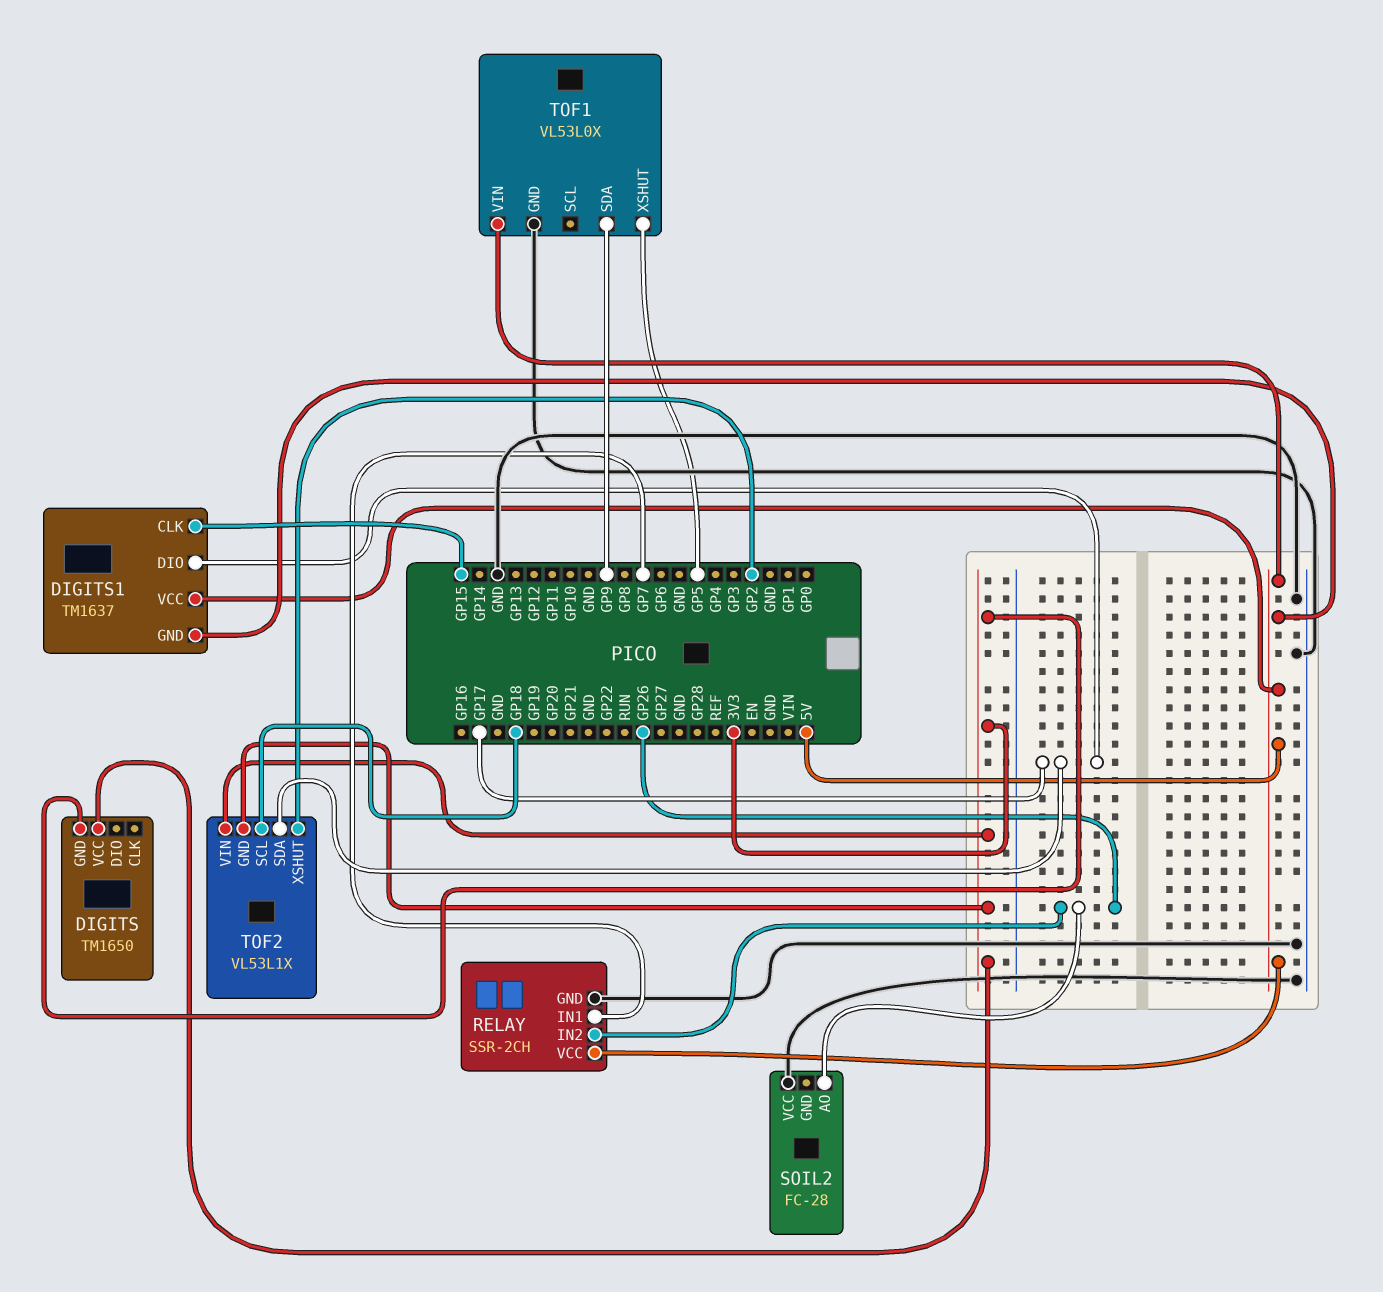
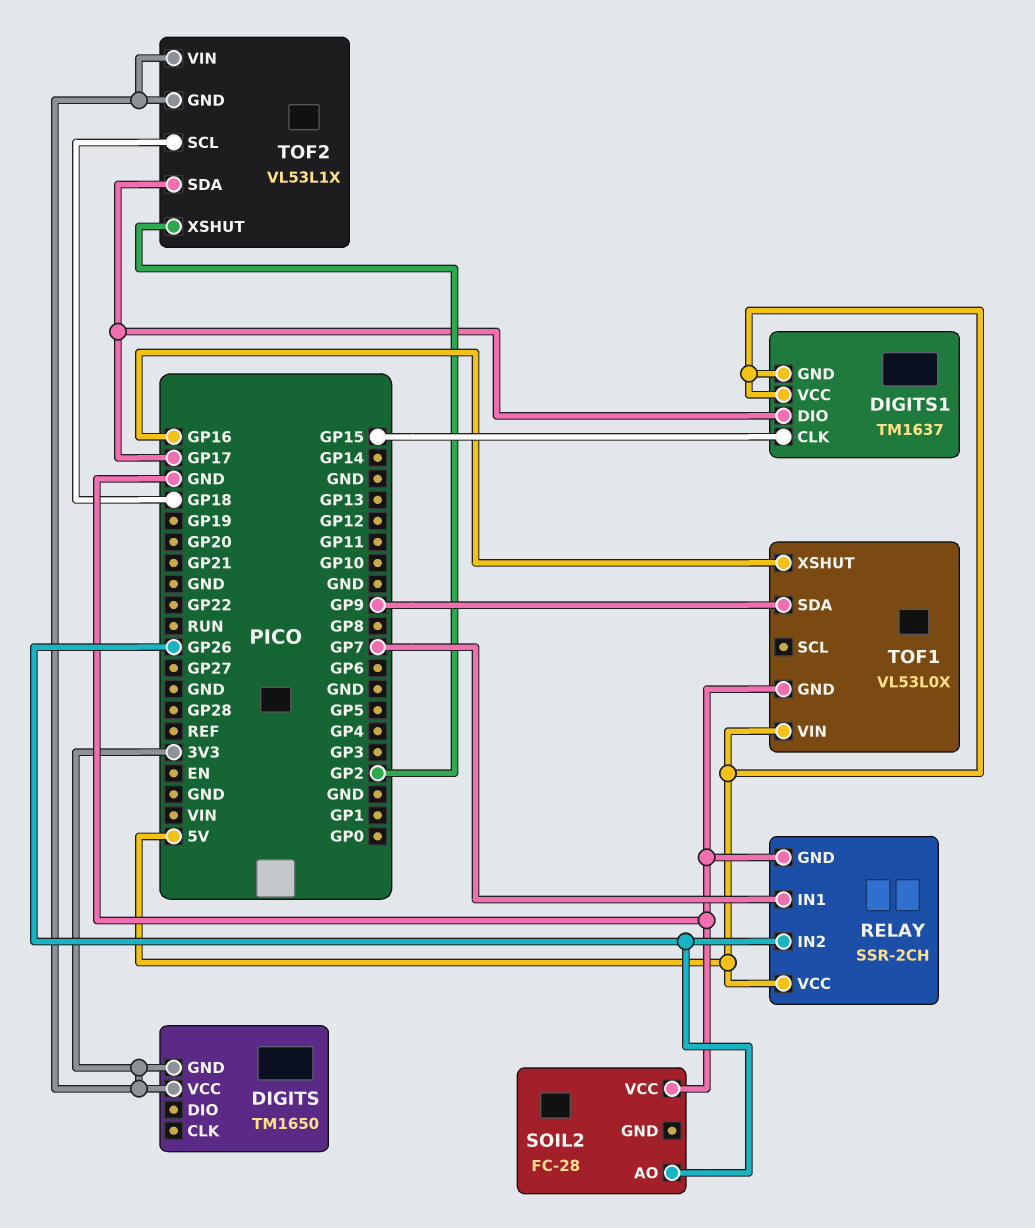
TOF1 pin XSHUT: GP5 -> GP16

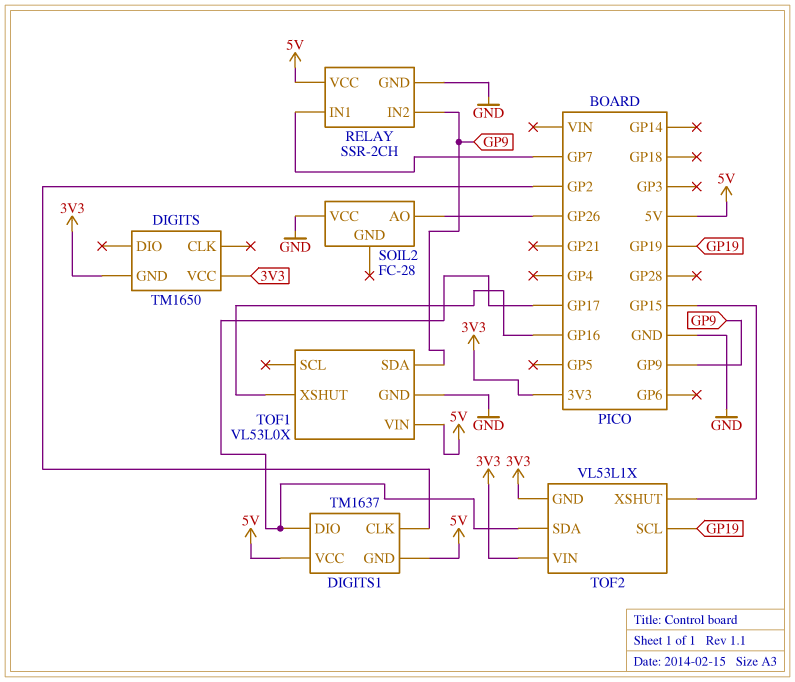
DIGITS1 pin CLK: GP15 -> GP2
RELAY pin IN2: GP26 -> GP9
TOF2 pin SCL: GP18 -> GP19
TOF2 pin XSHUT: GP2 -> GP15

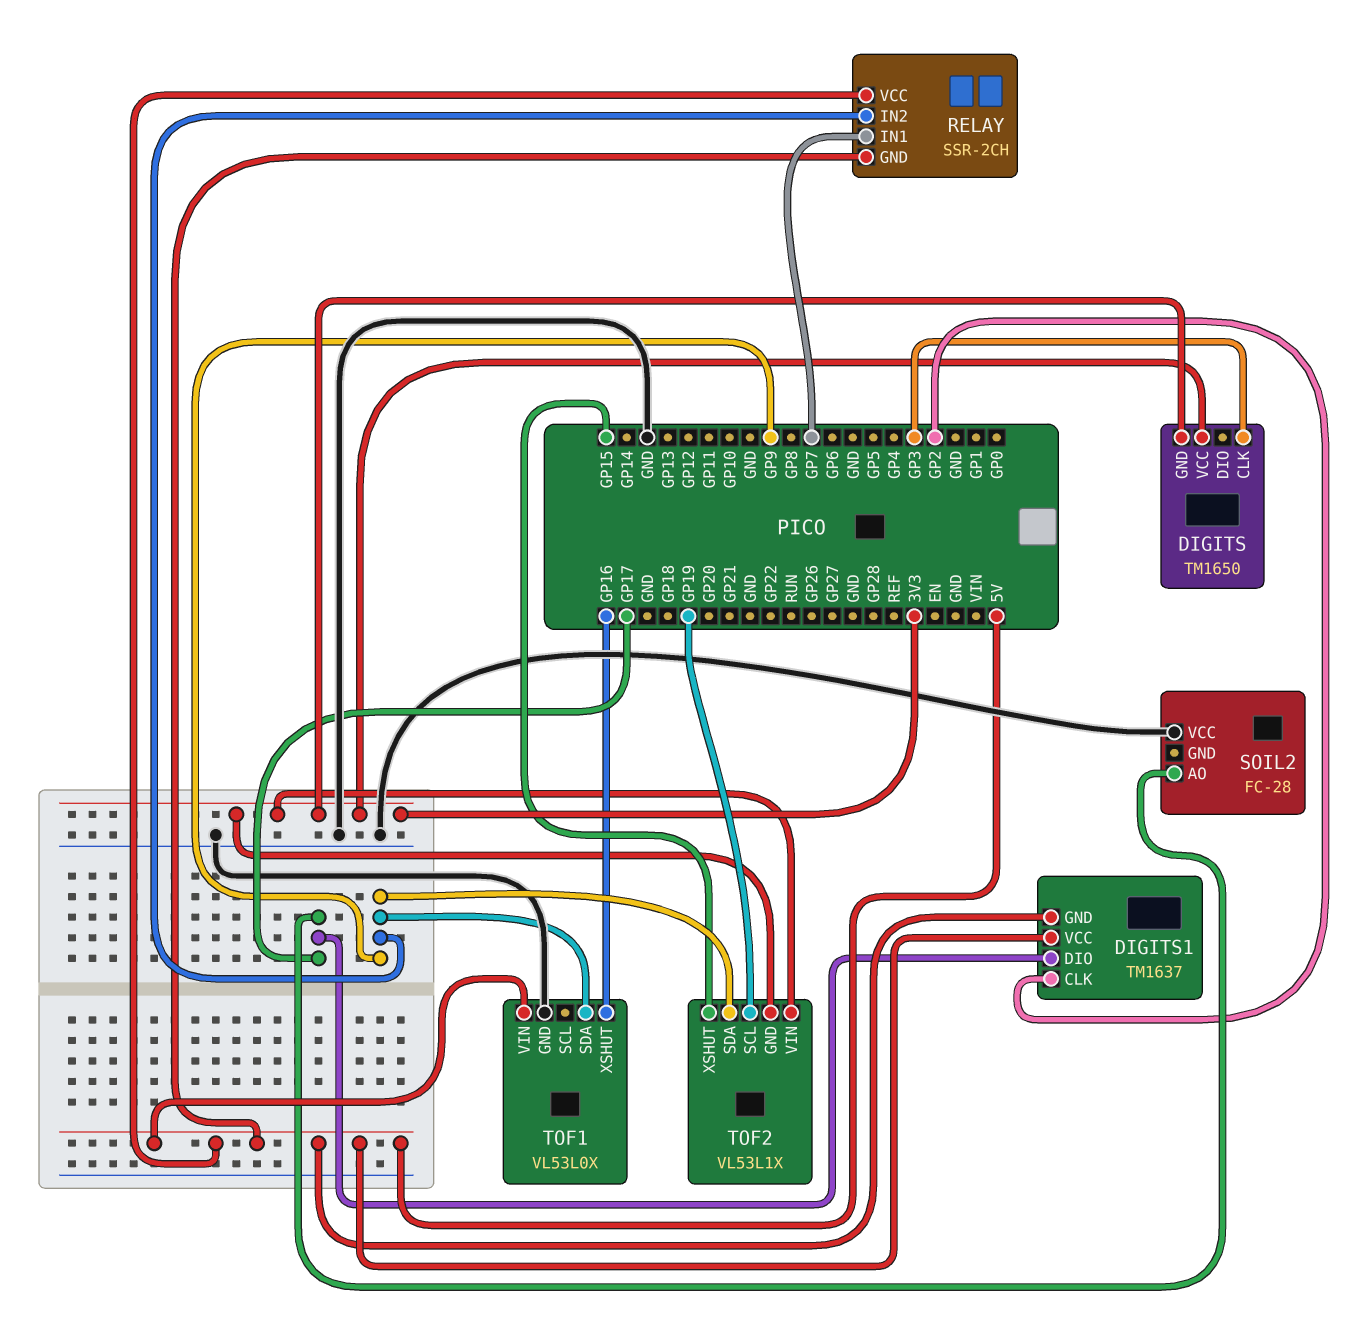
DIGITS pin CLK: none -> GP3
RELAY pin GND: GND -> 5V
SOIL2 pin AO: GP26 -> GP17
TOF2 pin SDA: GP17 -> GP9

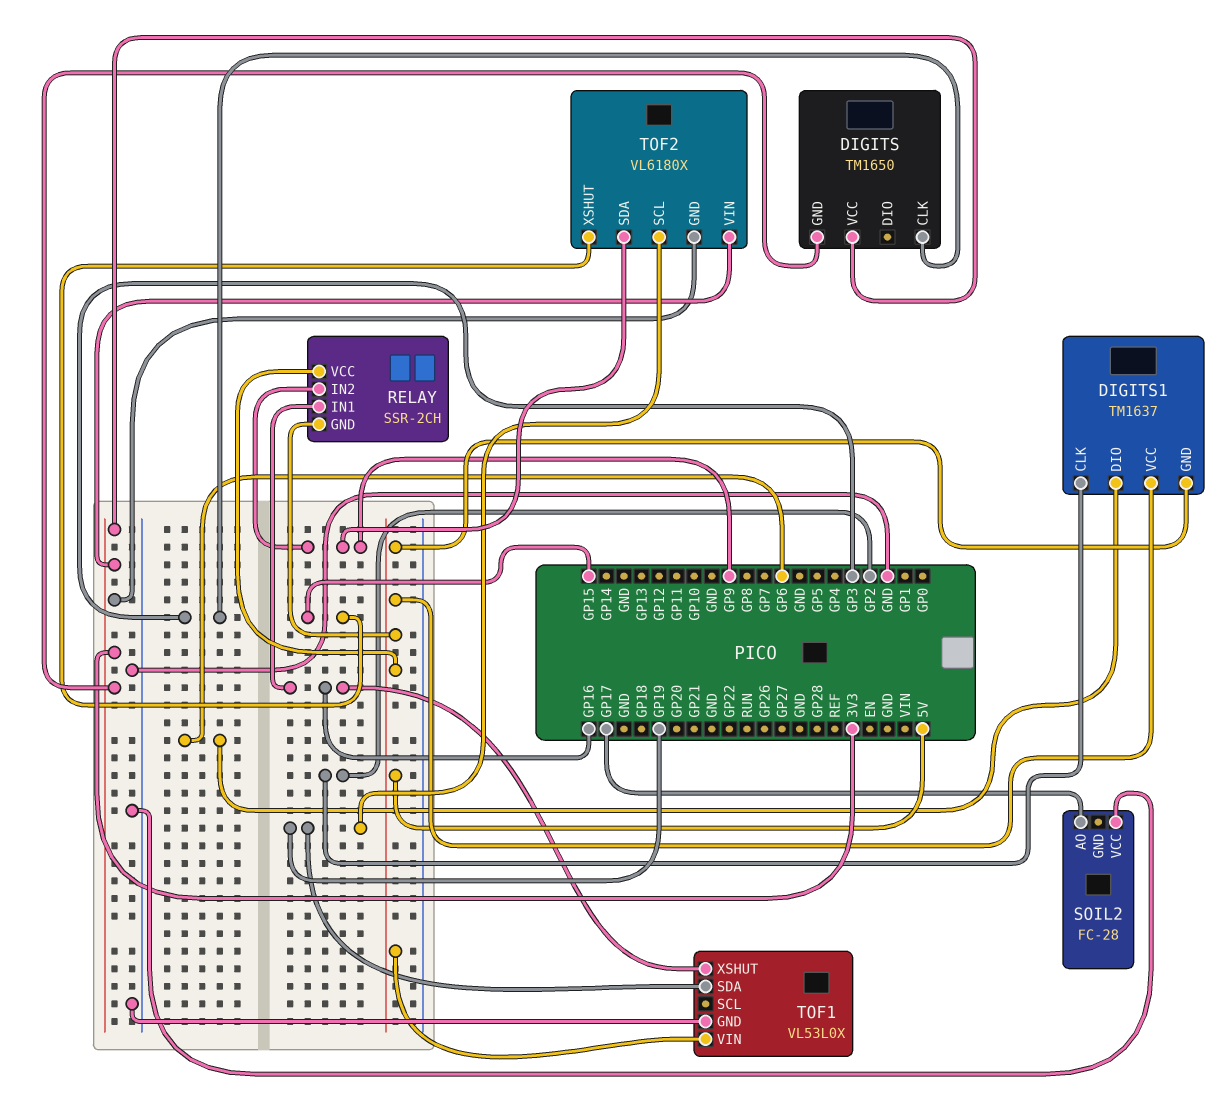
DIGITS1 pin DIO: GP17 -> GP6
RELAY pin IN1: GP7 -> GP16
TOF1 pin SDA: GP9 -> GP19
TOF2: VL53L1X -> VL6180X

